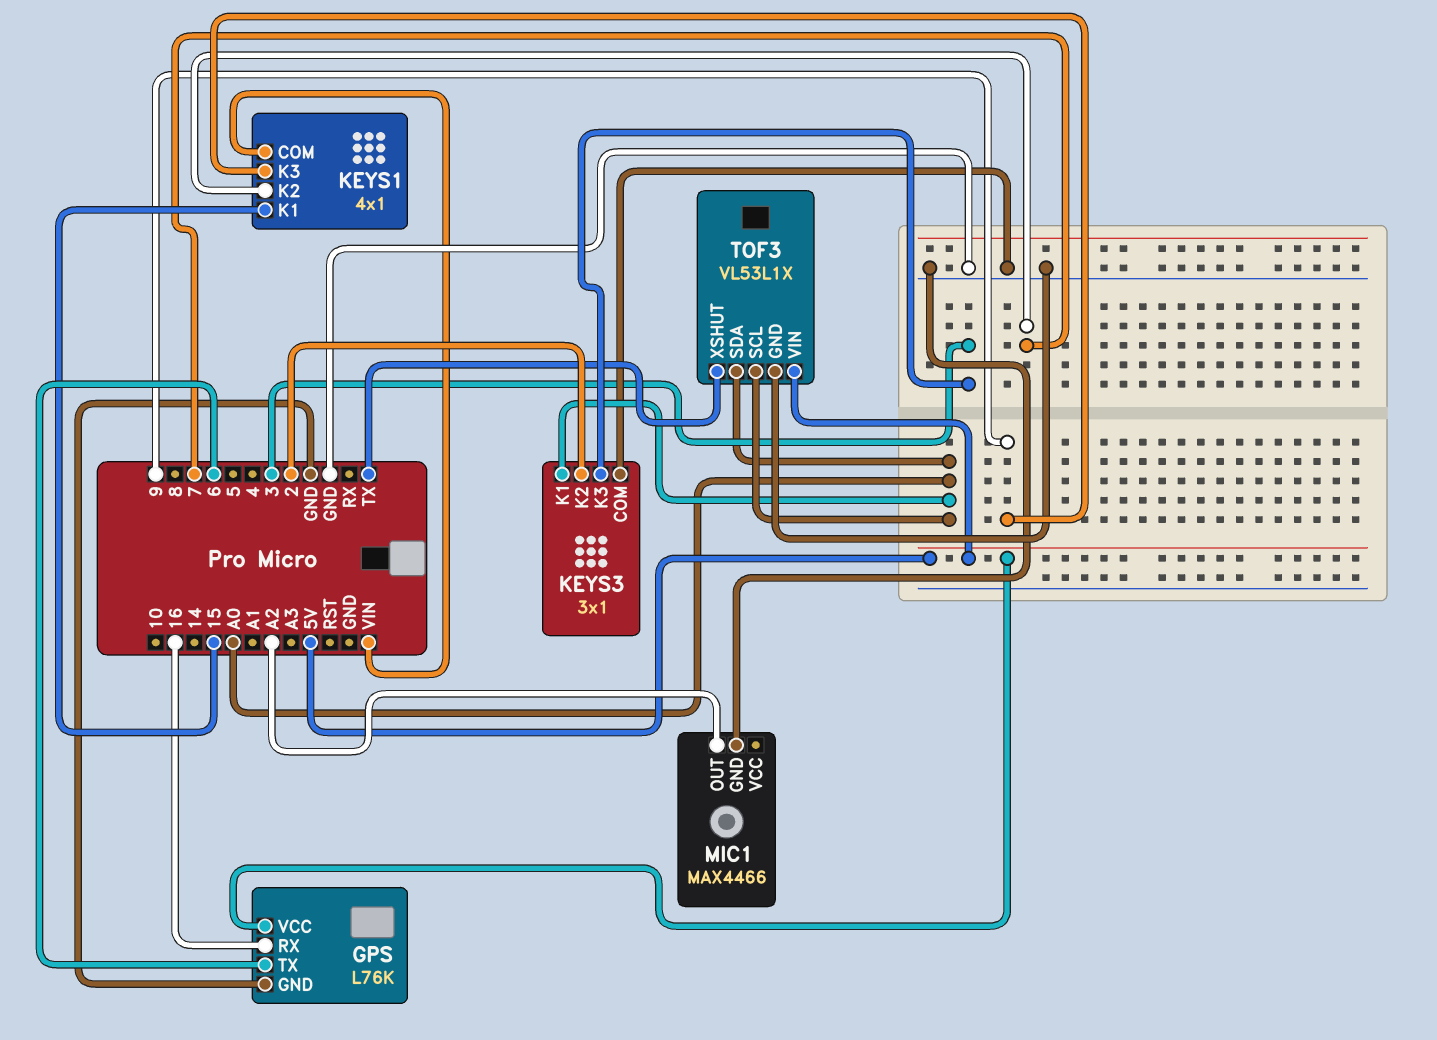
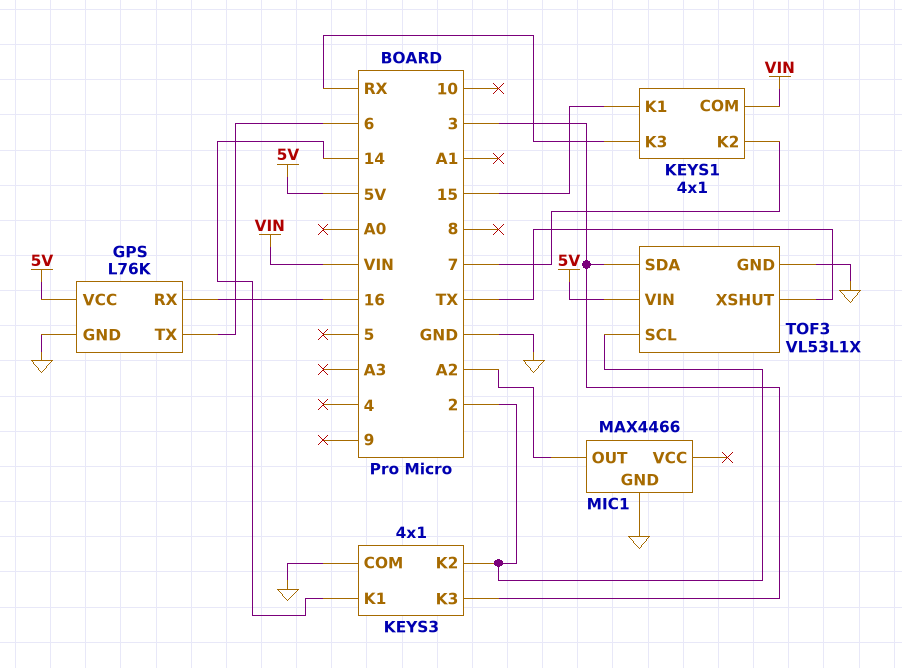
KEYS1 pin K3: 9 -> RX
KEYS3: 3x1 -> 4x1
KEYS3 pin K1: A0 -> 14
TOF3 pin SCL: A0 -> 2
TOF3 pin SDA: A0 -> 3

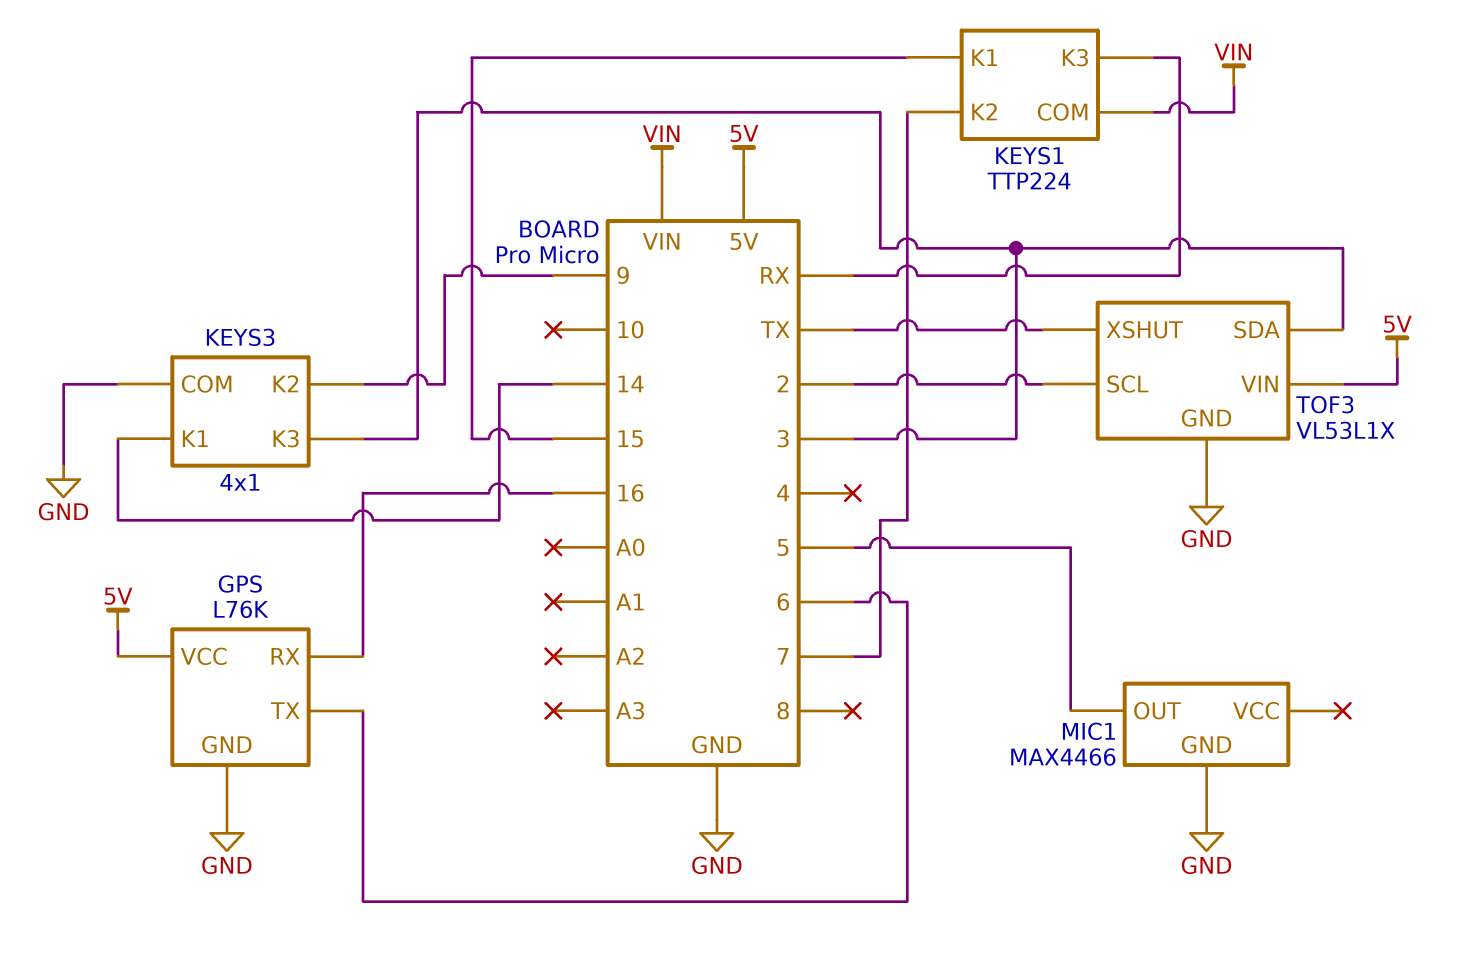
KEYS1: 4x1 -> TTP224
KEYS3 pin K2: 2 -> 9
MIC1 pin OUT: A2 -> 5

